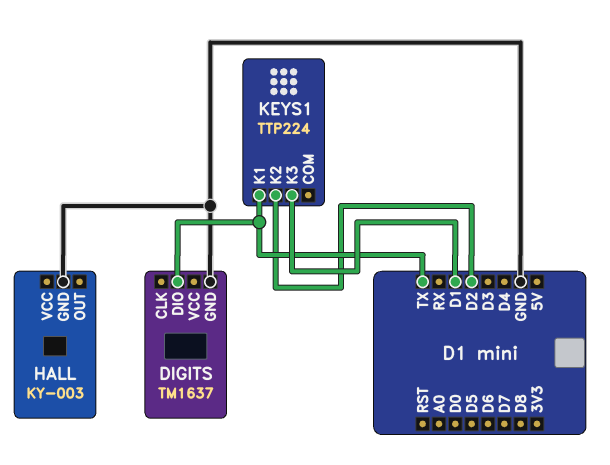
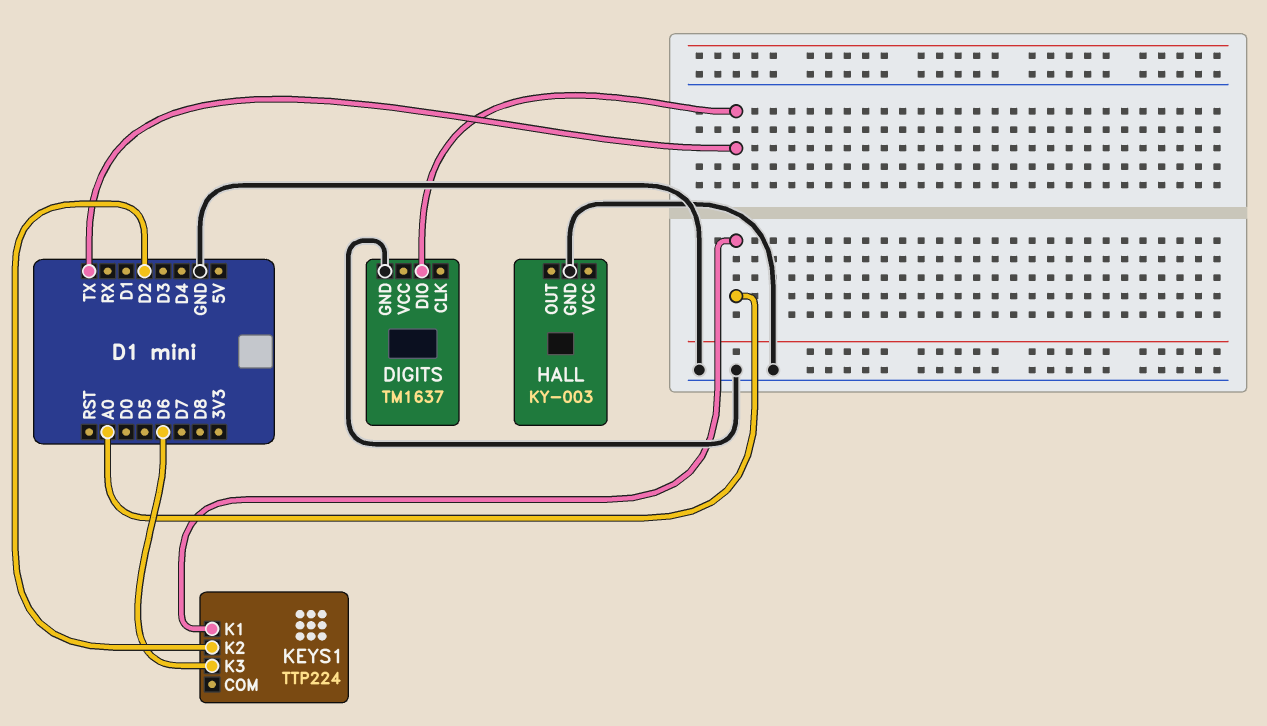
KEYS1 pin K1: TX -> A0
KEYS1 pin K3: D1 -> D6

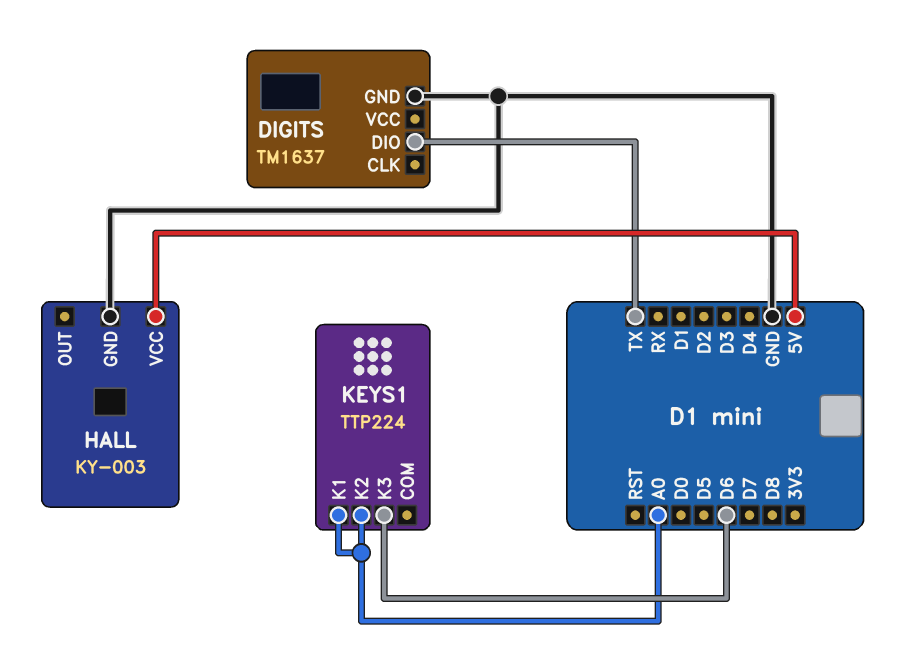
HALL pin VCC: none -> 5V
KEYS1 pin K2: D2 -> A0

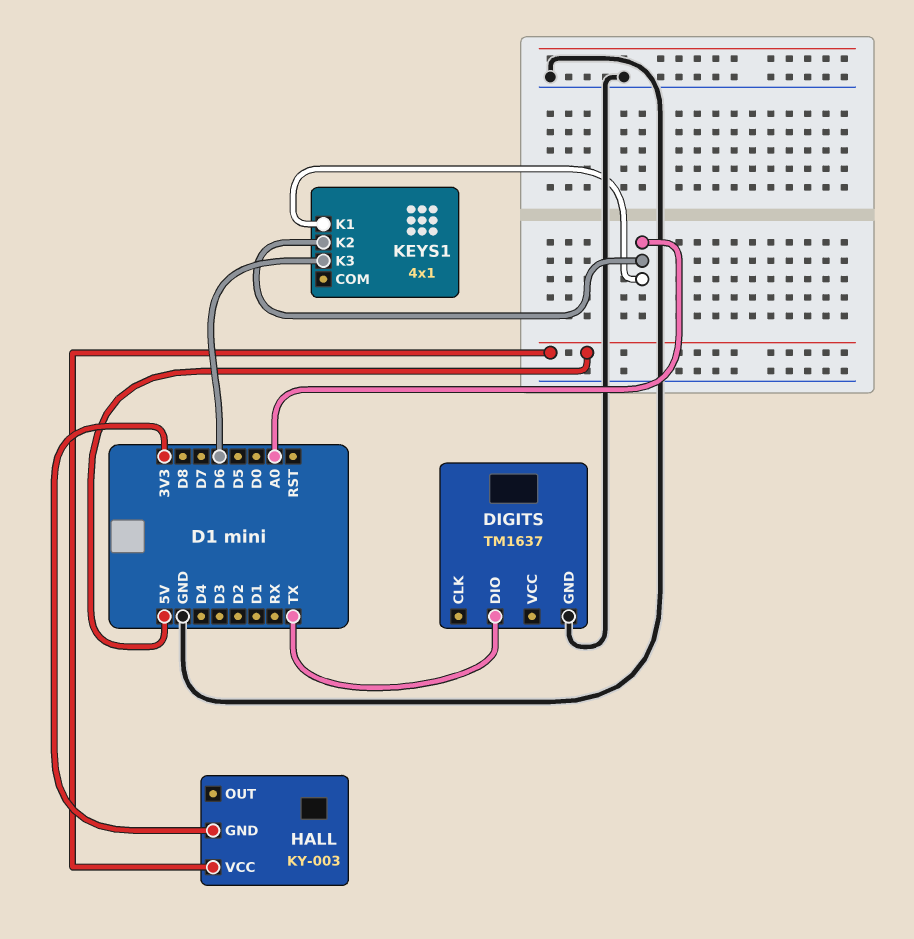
HALL pin GND: GND -> 3V3
KEYS1: TTP224 -> 4x1

